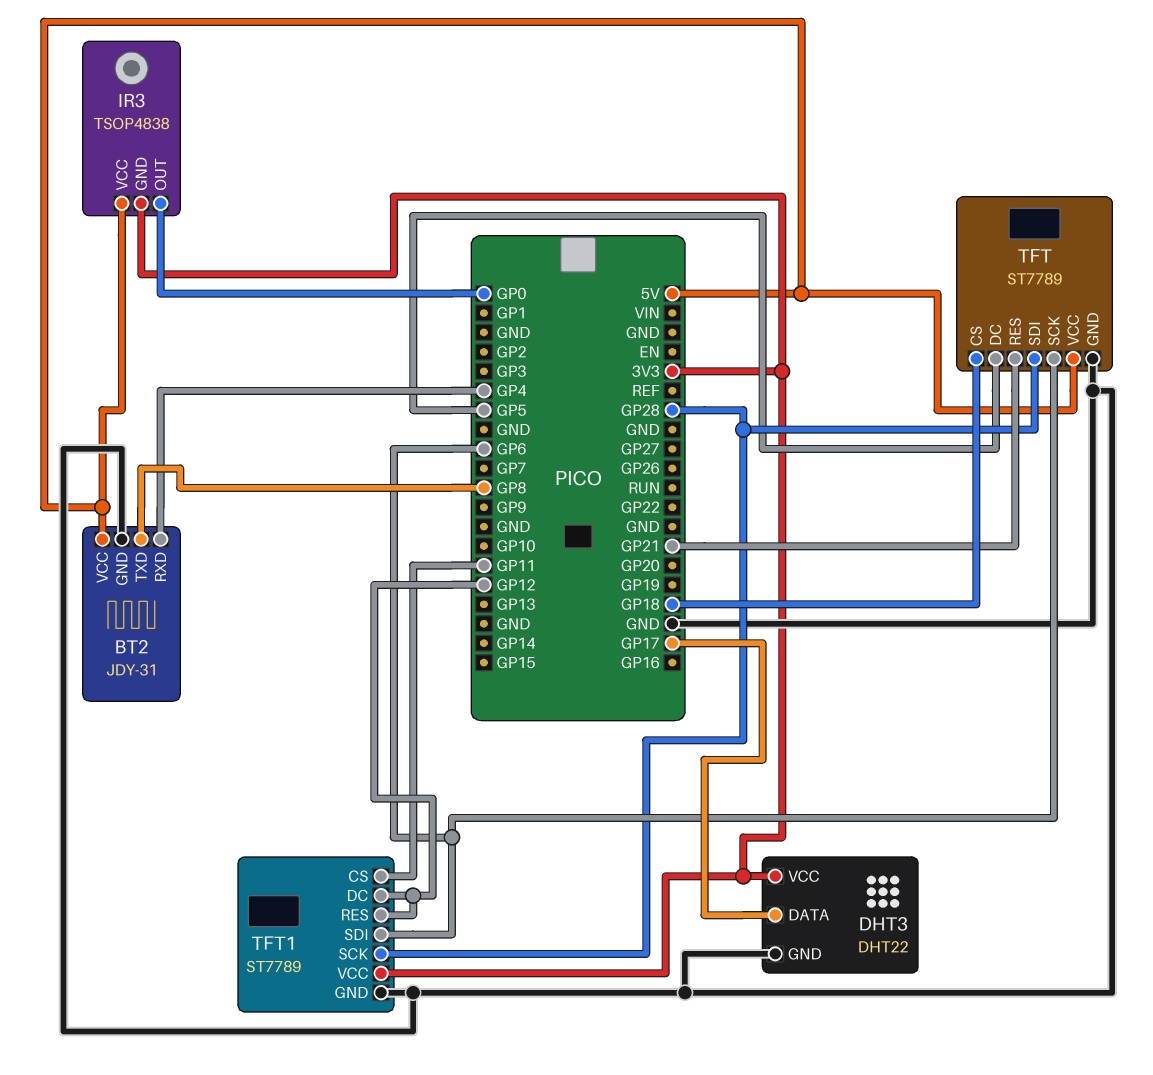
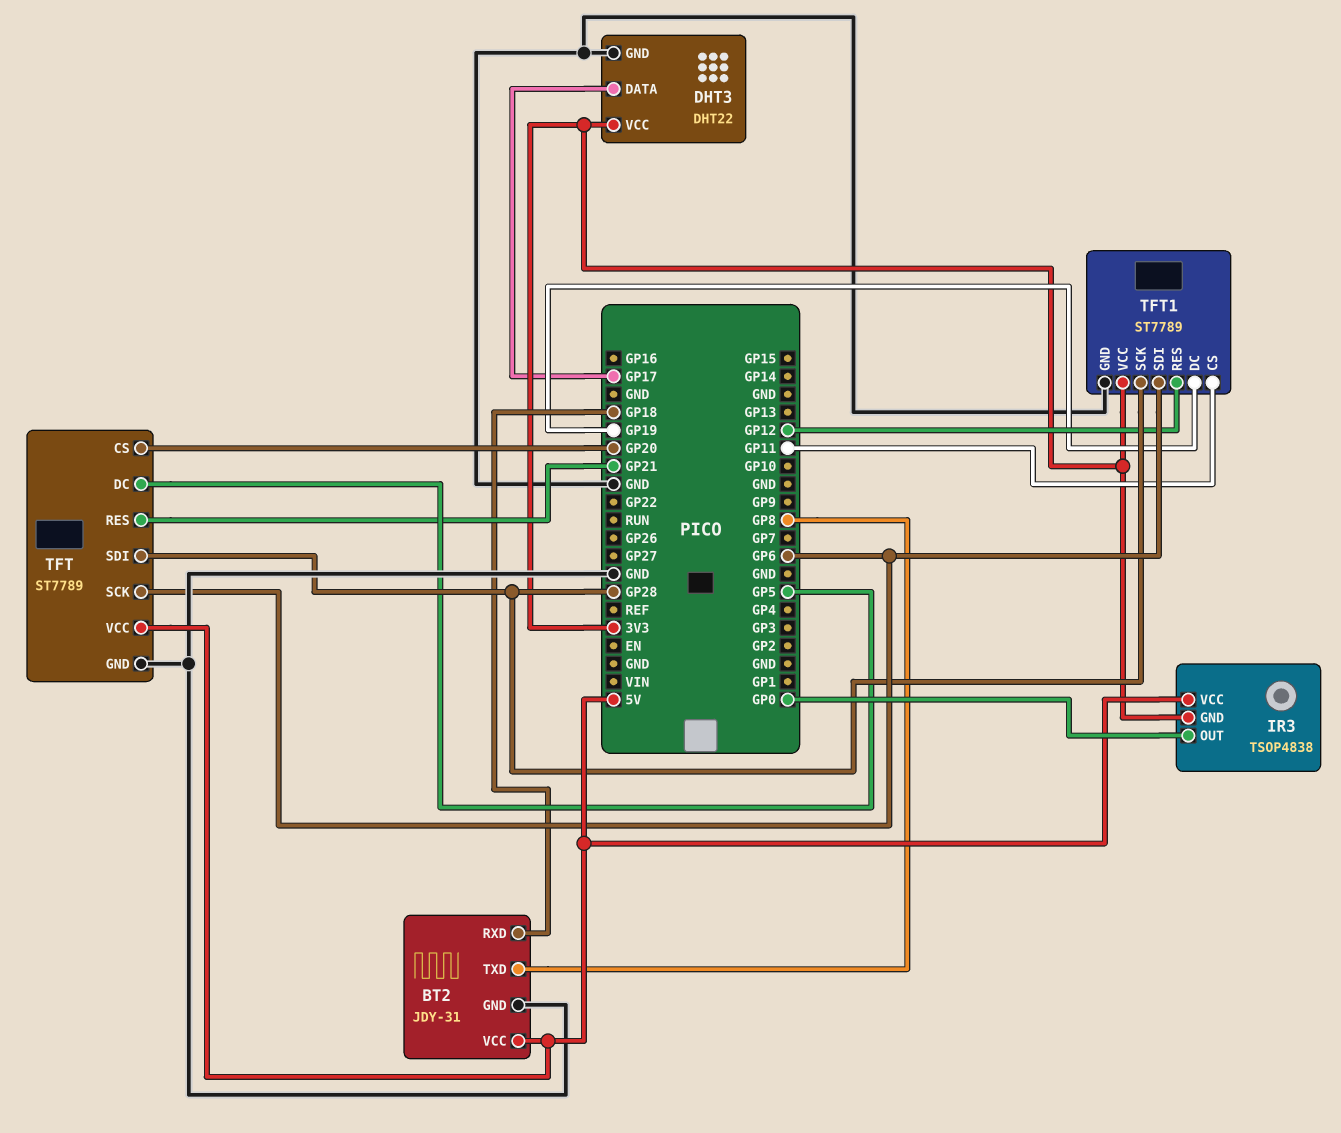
BT2 pin RXD: GP4 -> GP18
TFT pin CS: GP18 -> GP20
TFT1 pin DC: GP12 -> GP19

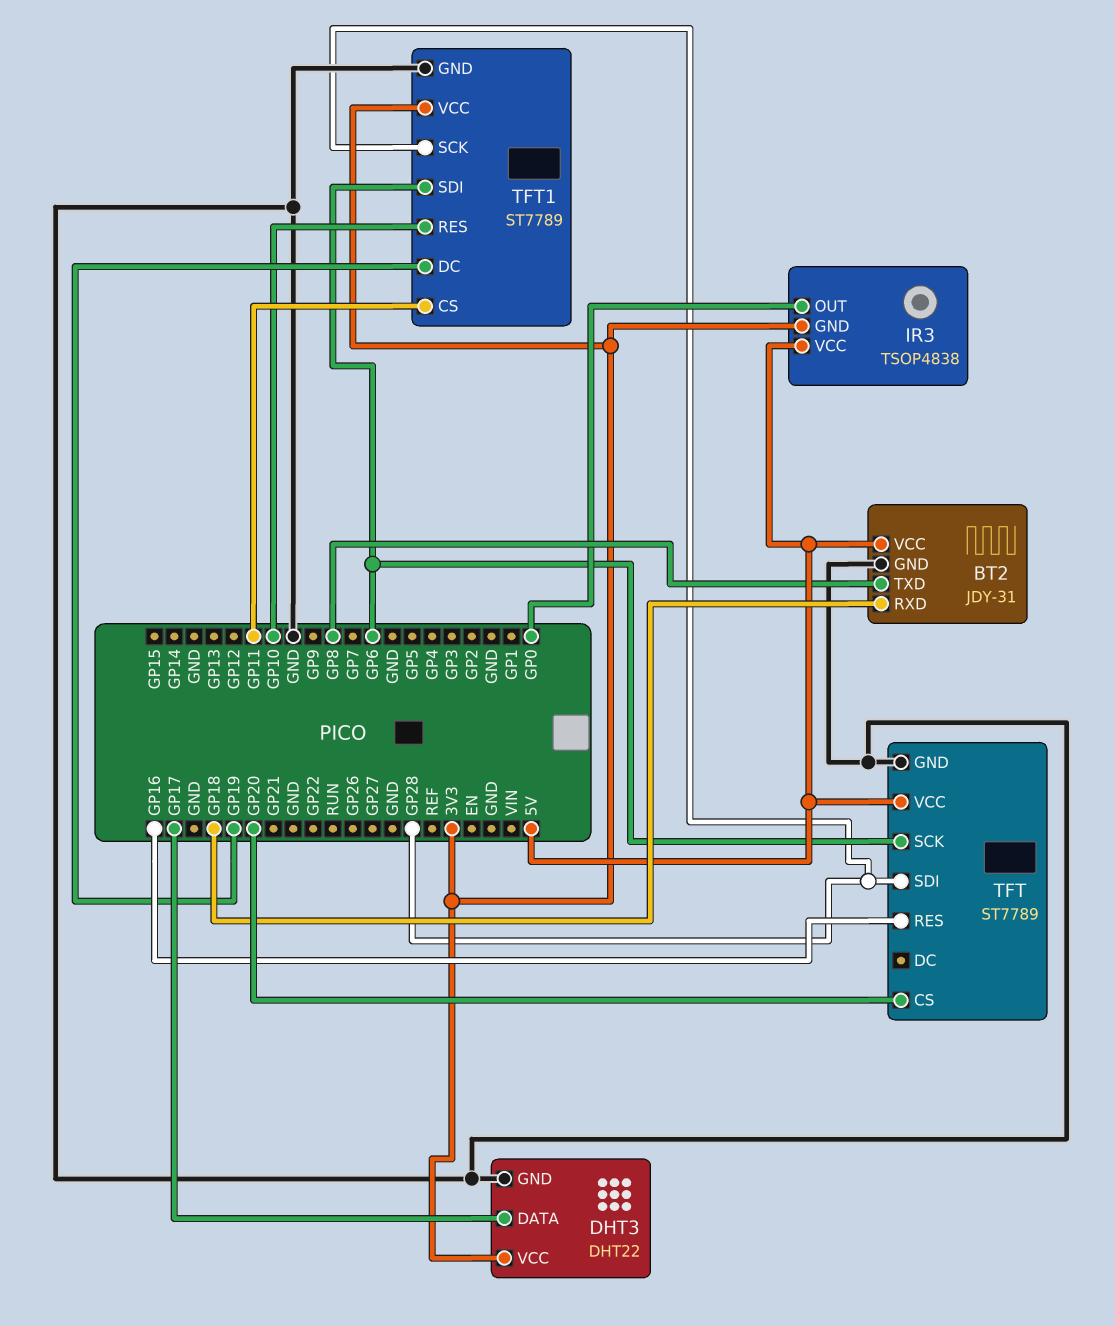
TFT pin DC: GP5 -> none
TFT pin RES: GP21 -> GP16
TFT1 pin RES: GP12 -> GP10

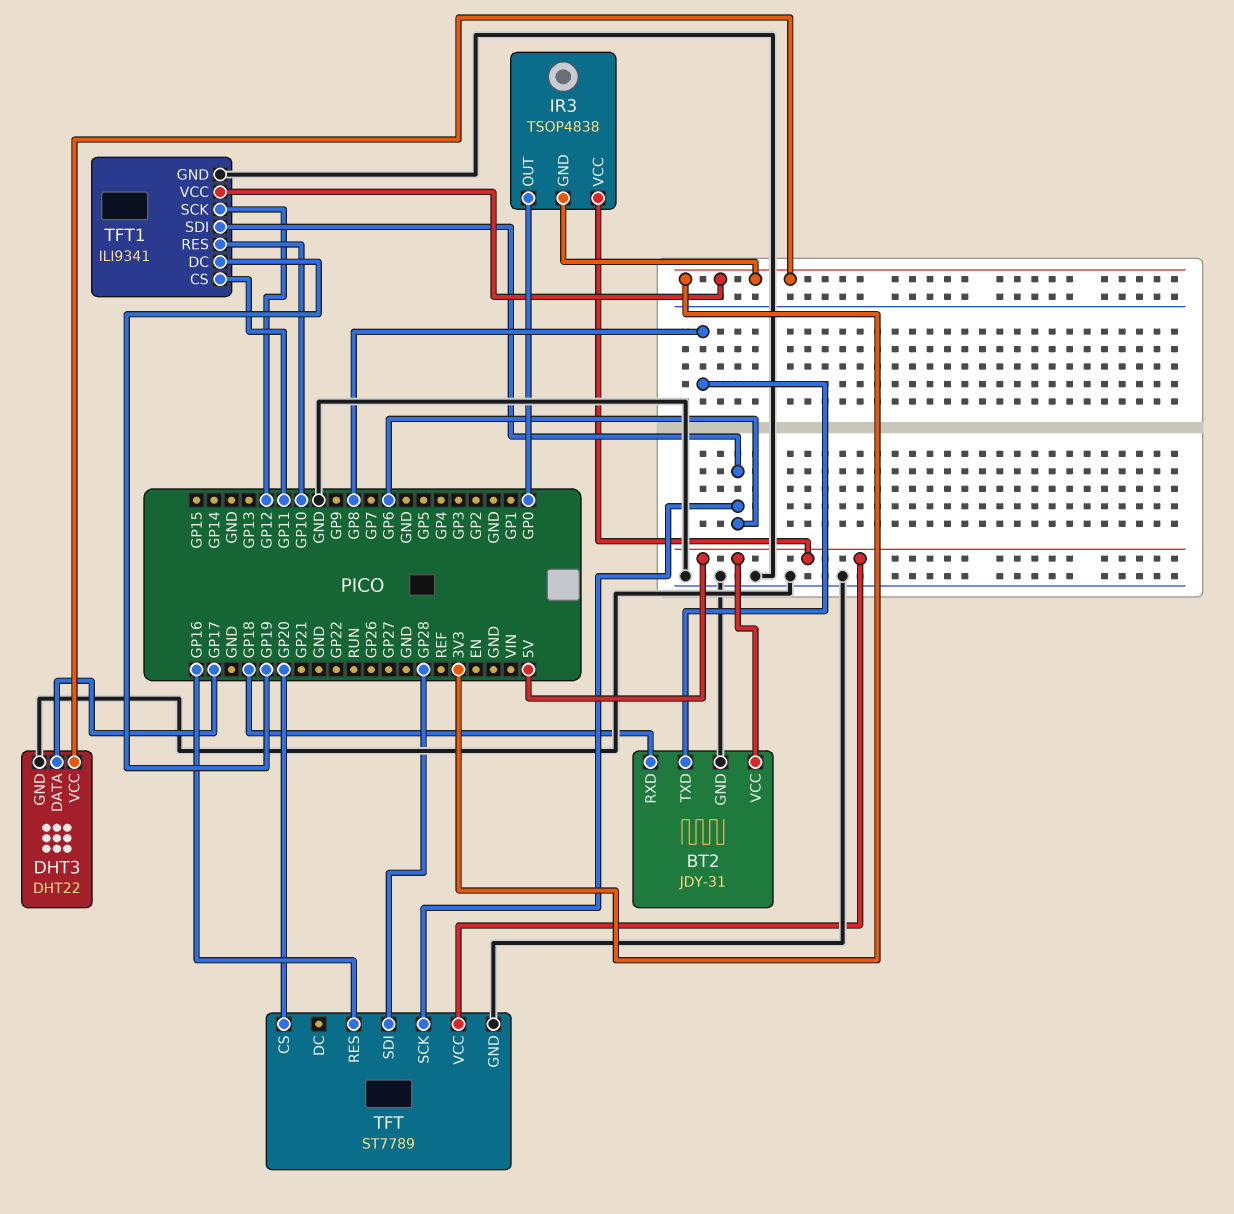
TFT1: ST7789 -> ILI9341
TFT1 pin SCK: GP28 -> GP12

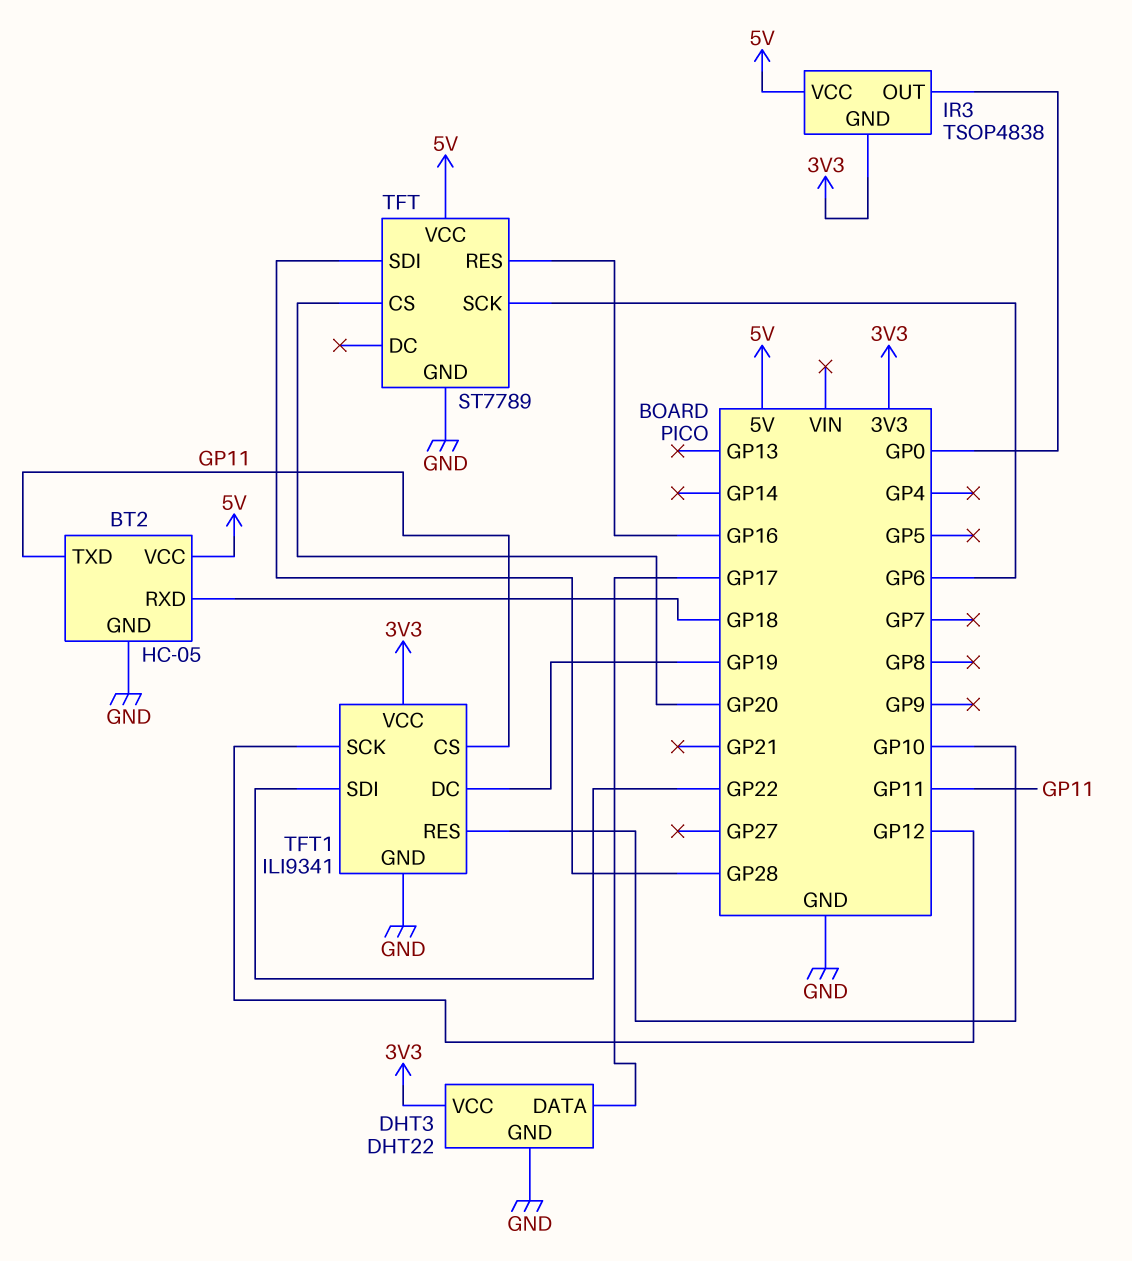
BT2: JDY-31 -> HC-05
BT2 pin TXD: GP8 -> GP11
TFT1 pin SDI: GP6 -> GP22

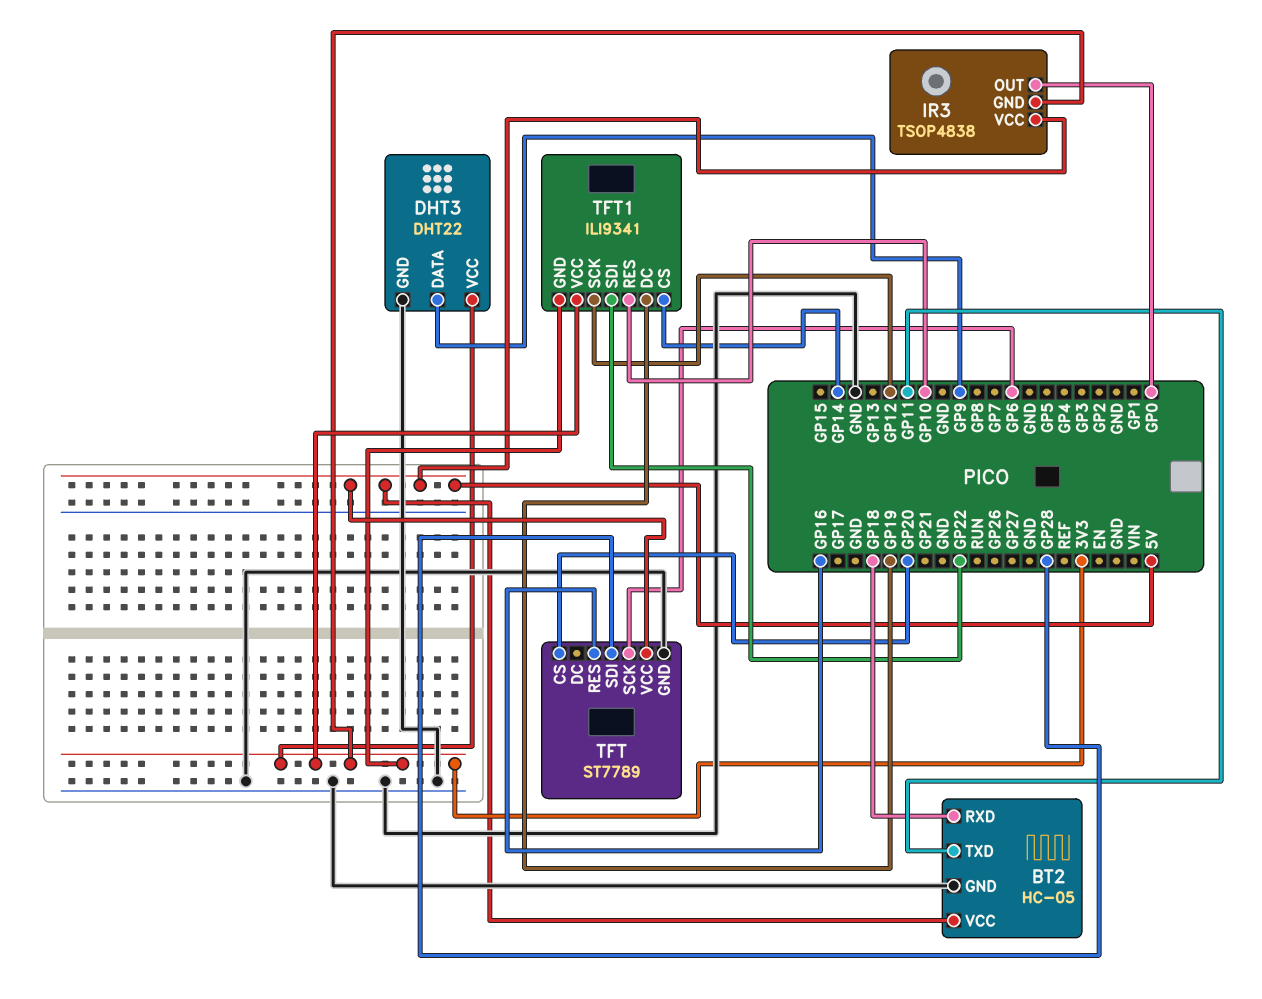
DHT3 pin DATA: GP17 -> GP9
TFT1 pin CS: GP11 -> GP14
TFT1 pin GND: GND -> 3V3

